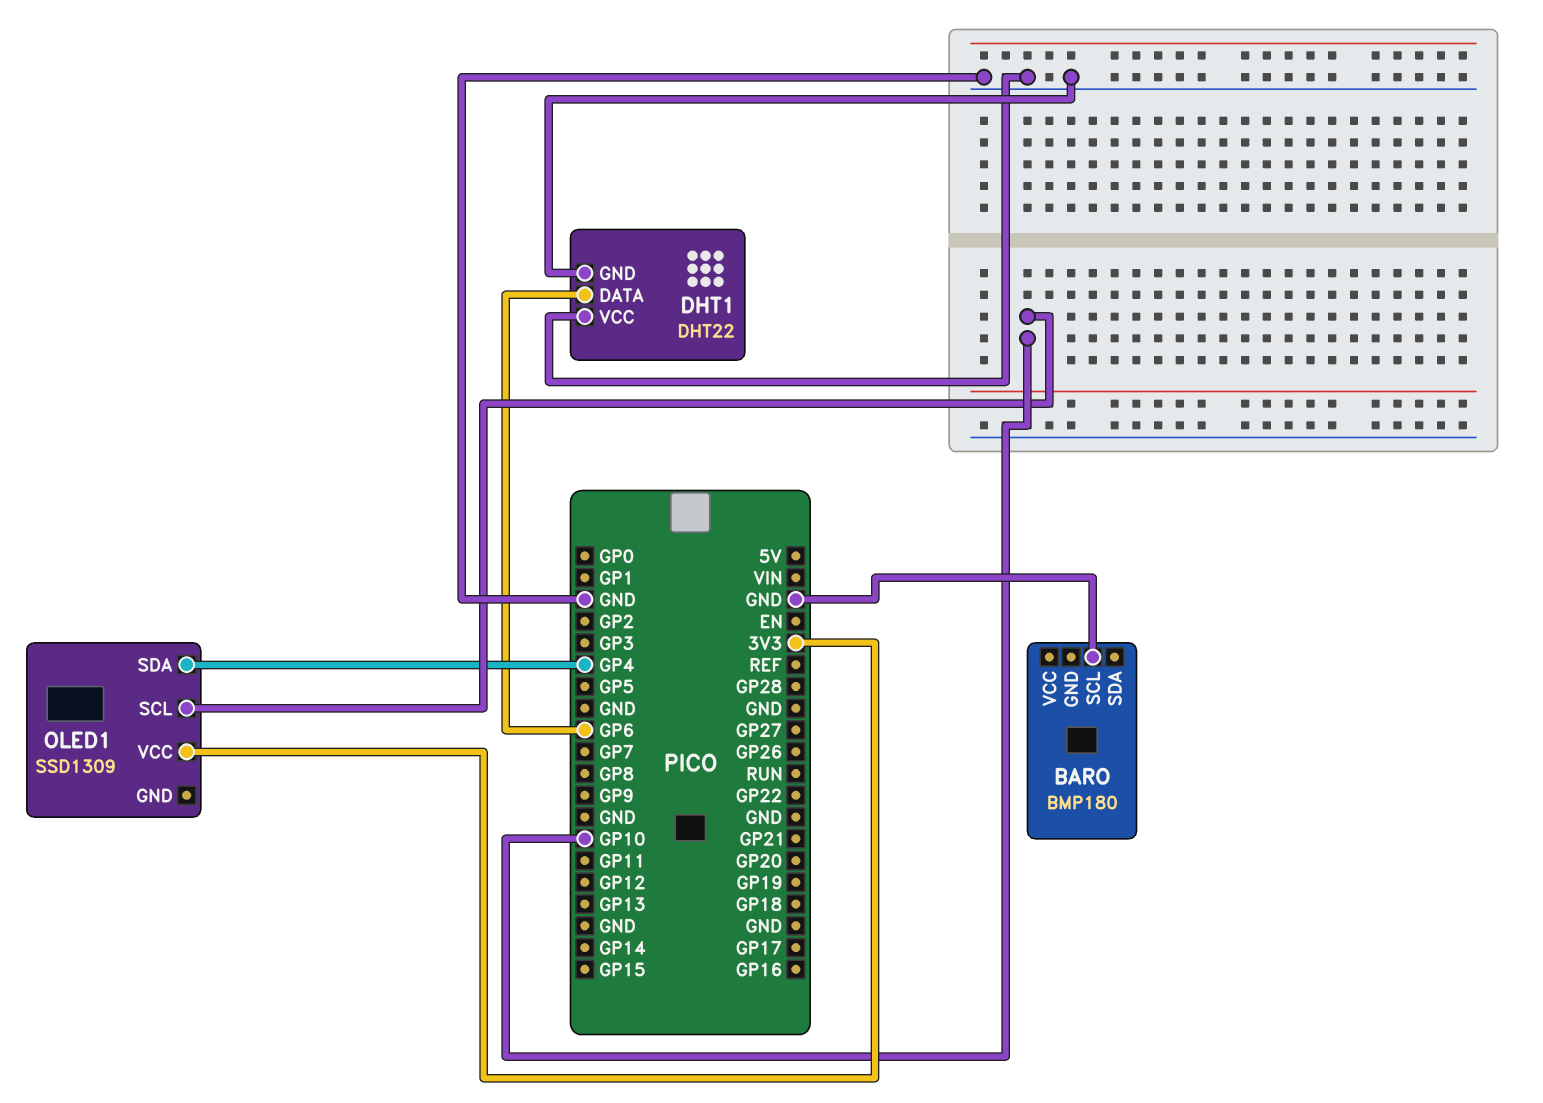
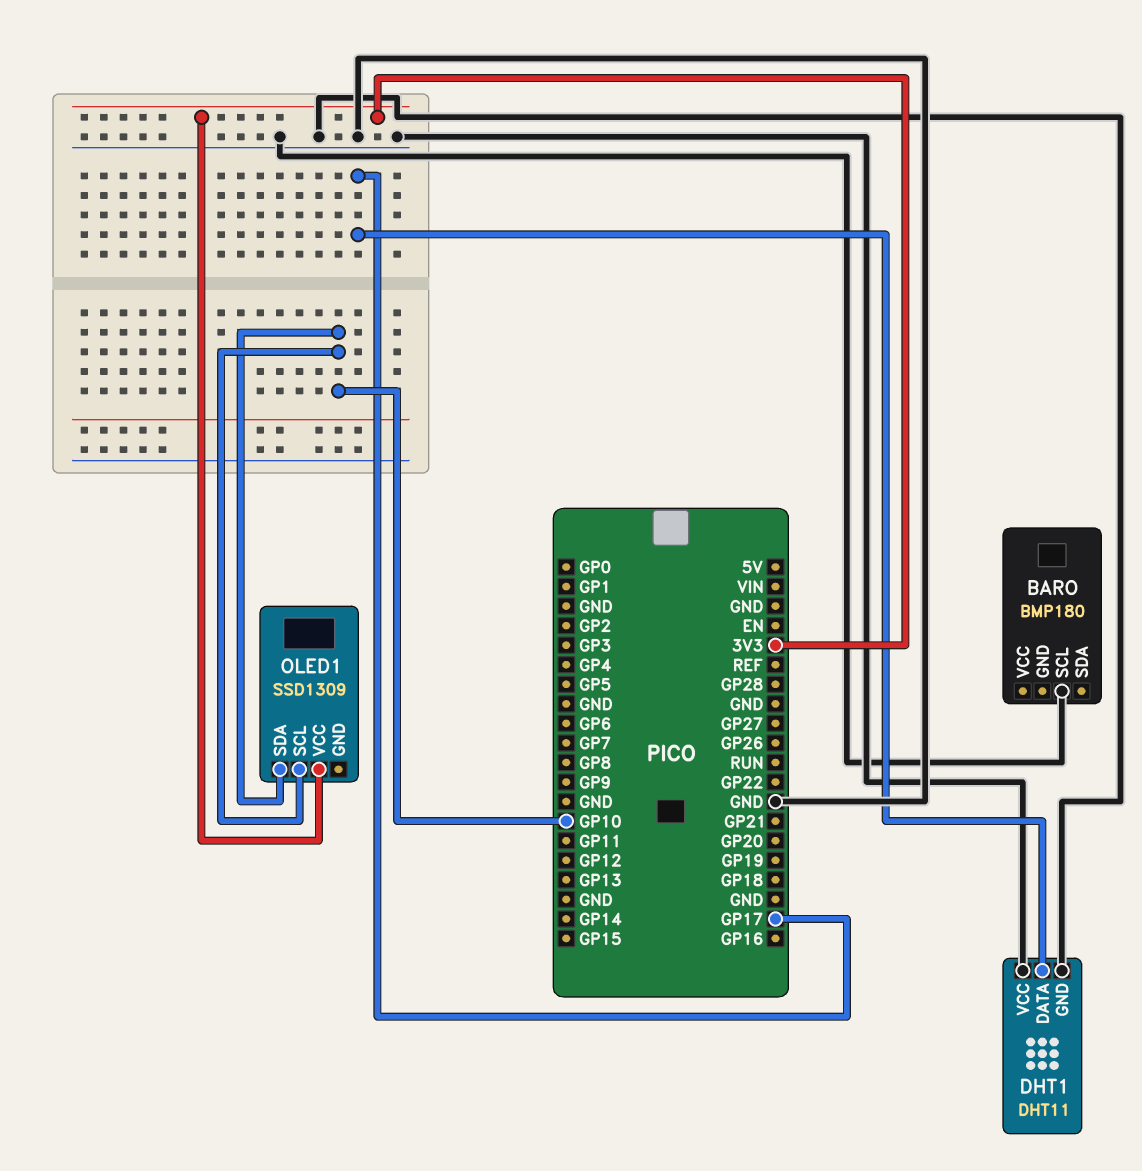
DHT1: DHT22 -> DHT11
DHT1 pin DATA: GP6 -> GP17
OLED1 pin SDA: GP4 -> GP10

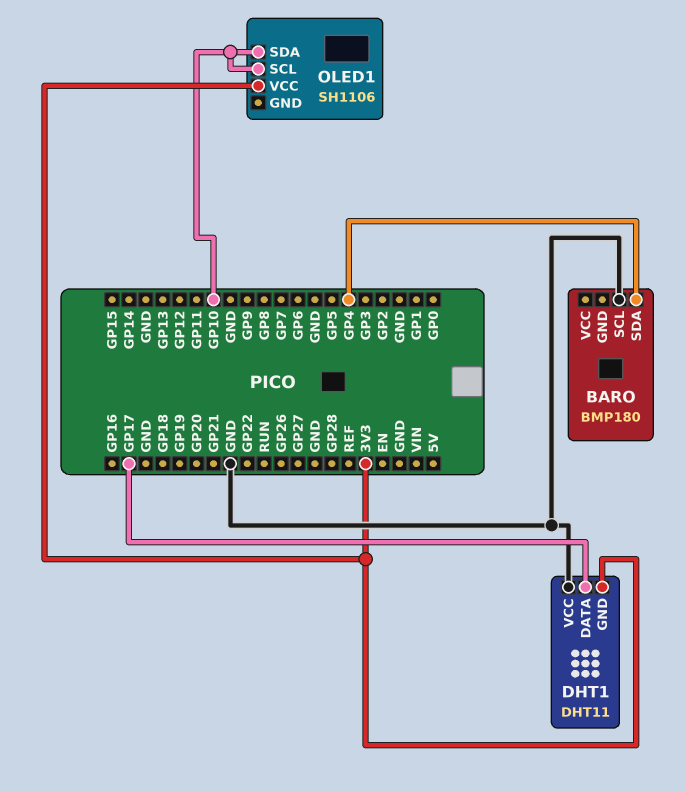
BARO pin SDA: none -> GP4
DHT1 pin GND: GND -> 3V3
OLED1: SSD1309 -> SH1106

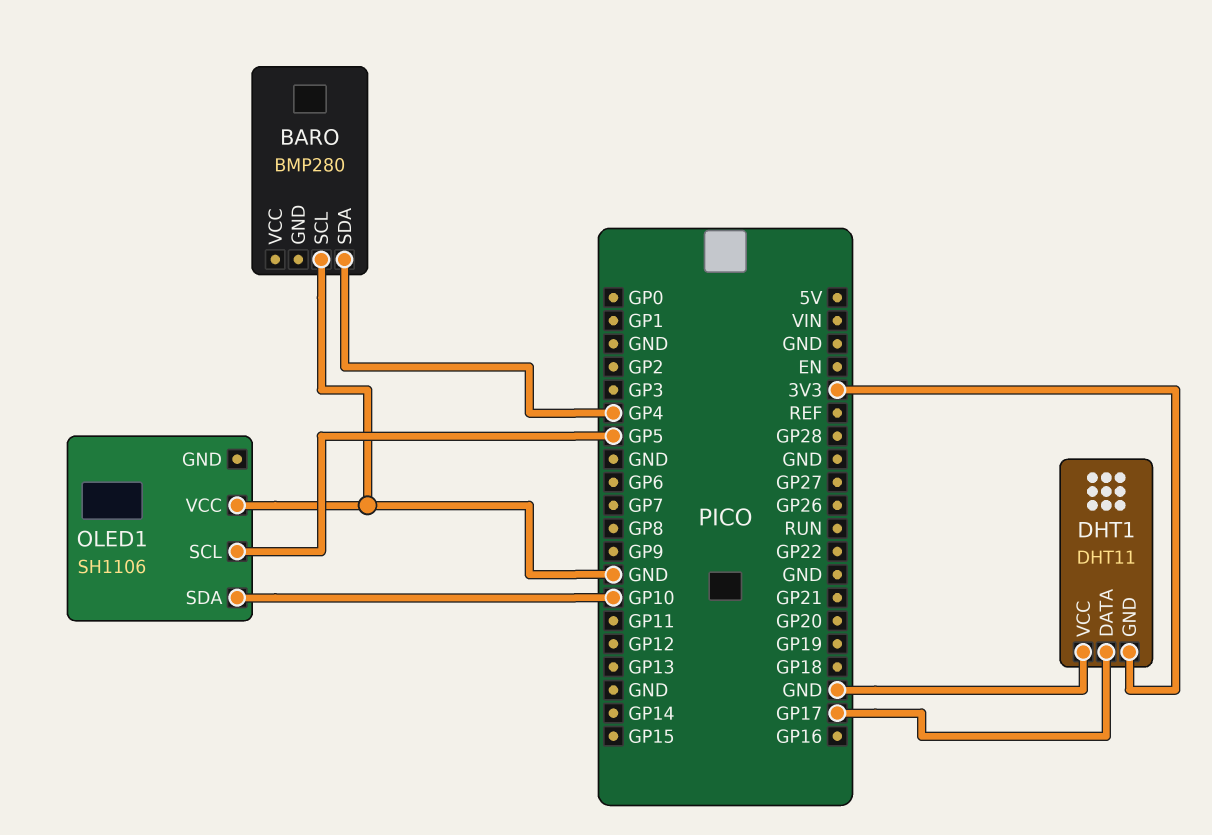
BARO: BMP180 -> BMP280
OLED1 pin SCL: GP10 -> GP5
OLED1 pin VCC: 3V3 -> GND

